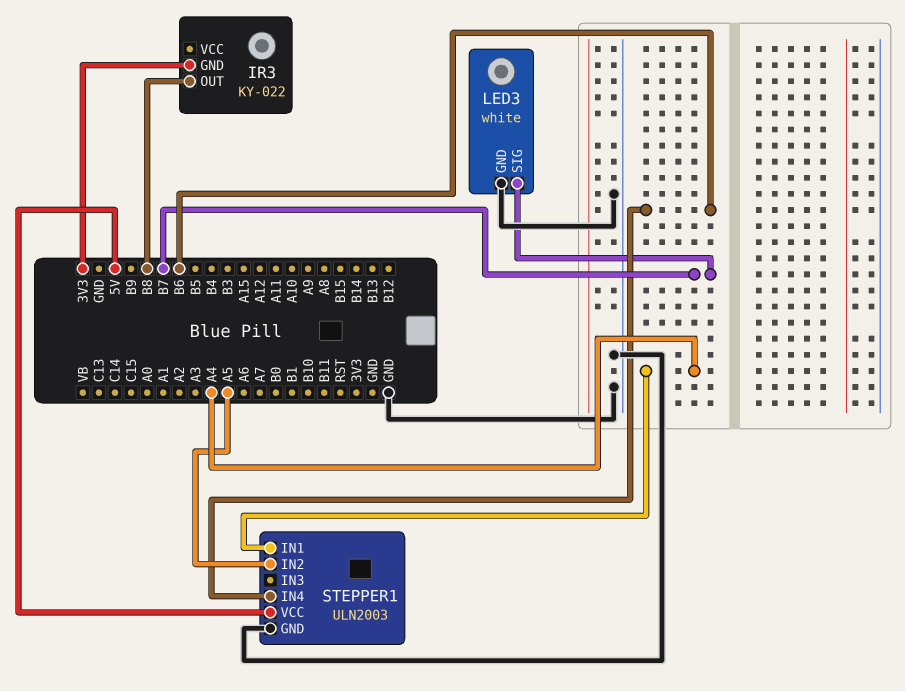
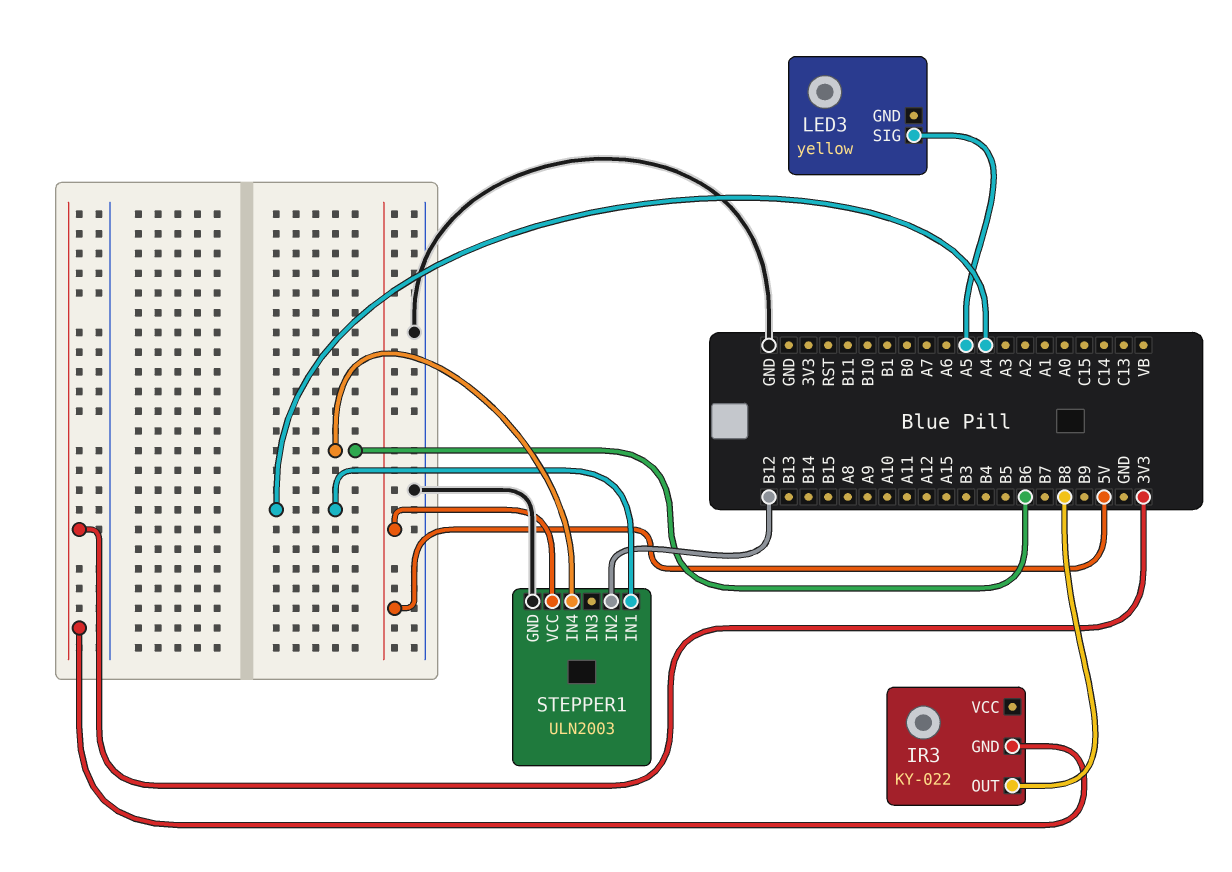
LED3: white -> yellow
LED3 pin GND: GND -> none
LED3 pin SIG: B7 -> A5
STEPPER1 pin IN2: A5 -> B12

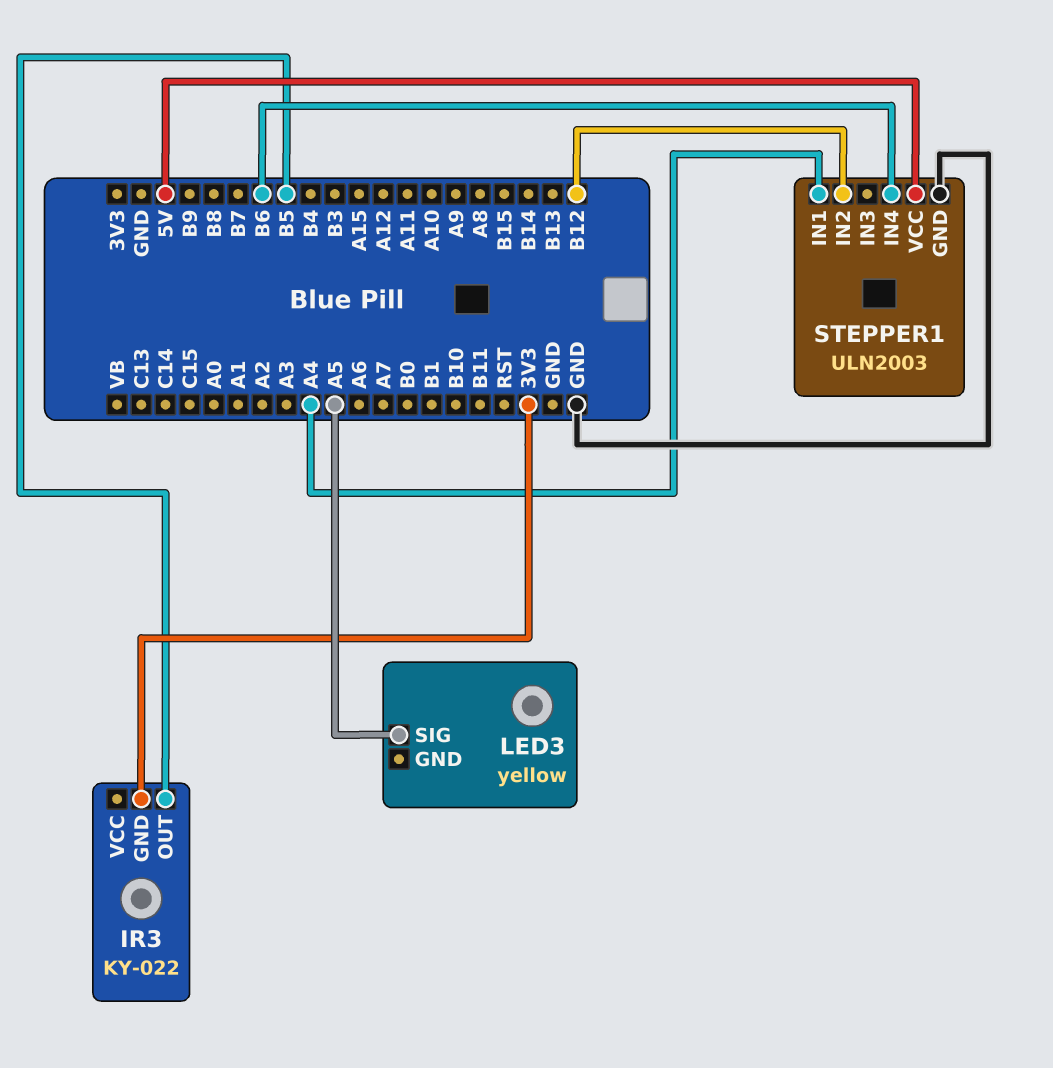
IR3 pin OUT: B8 -> B5

